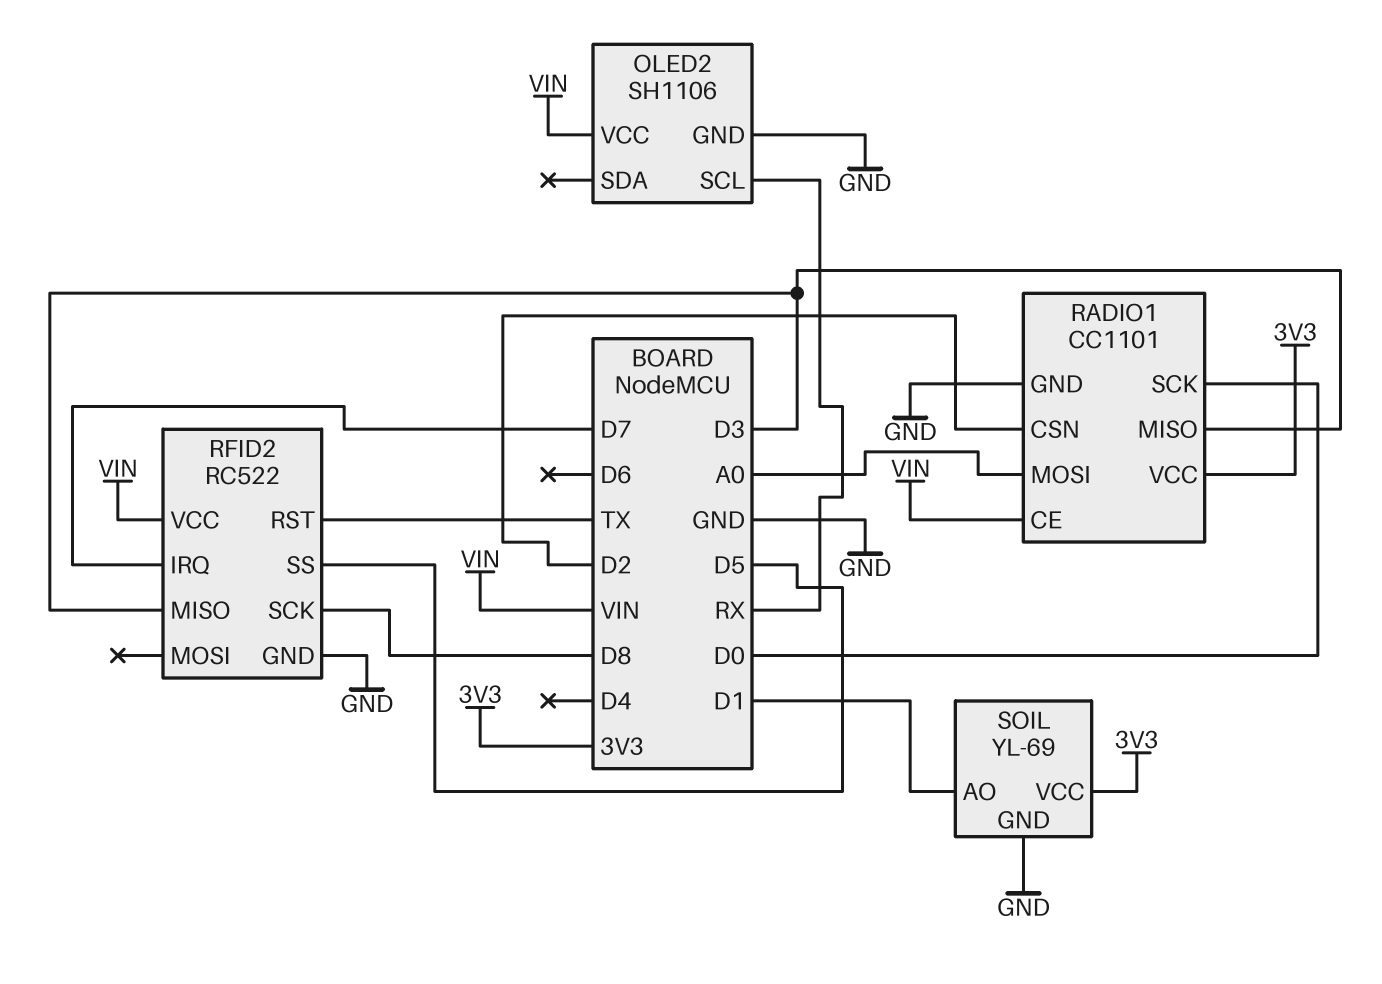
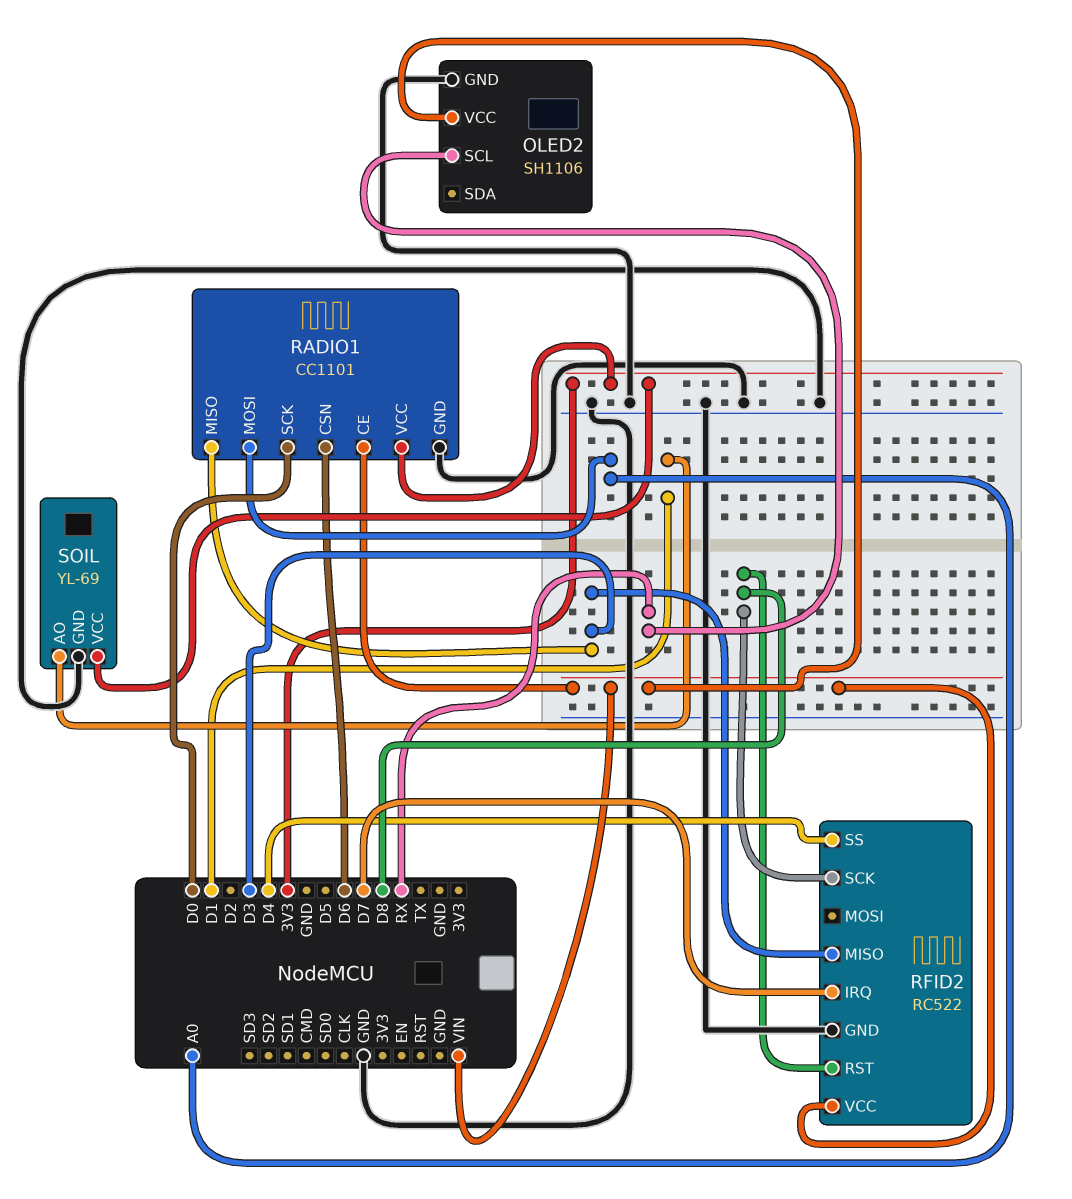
RADIO1 pin CSN: D2 -> D6
RFID2 pin RST: TX -> D8
RFID2 pin SS: D5 -> D4

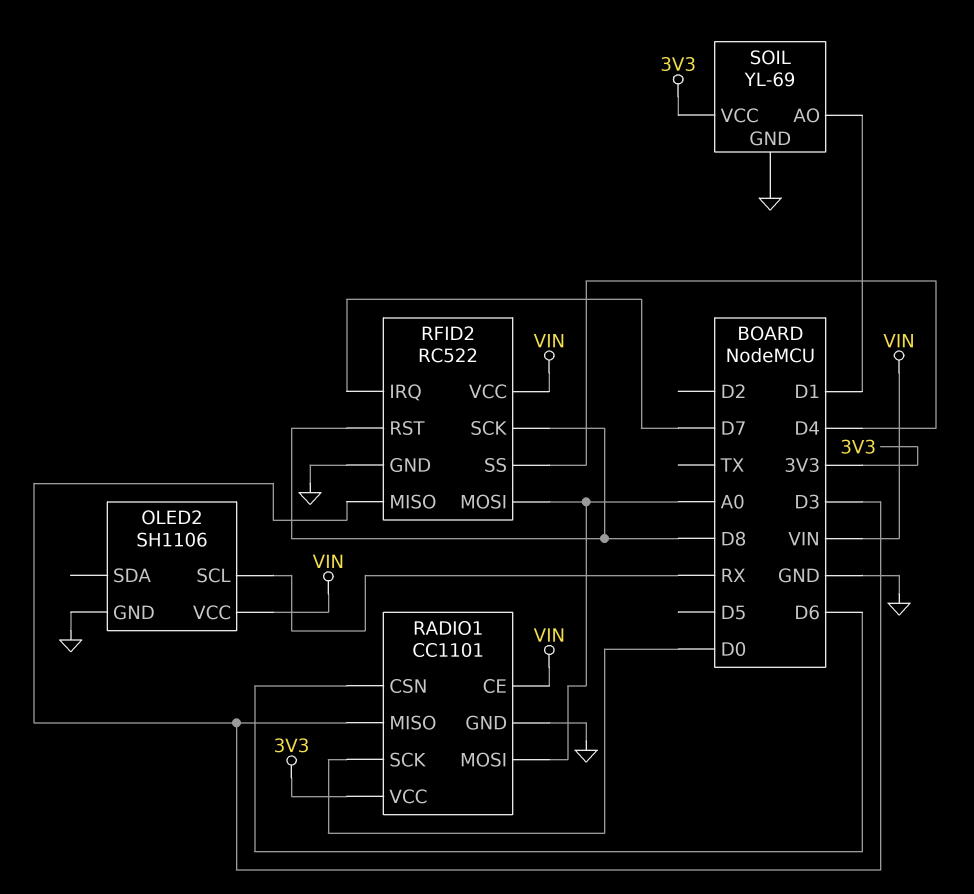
RFID2 pin MOSI: none -> A0

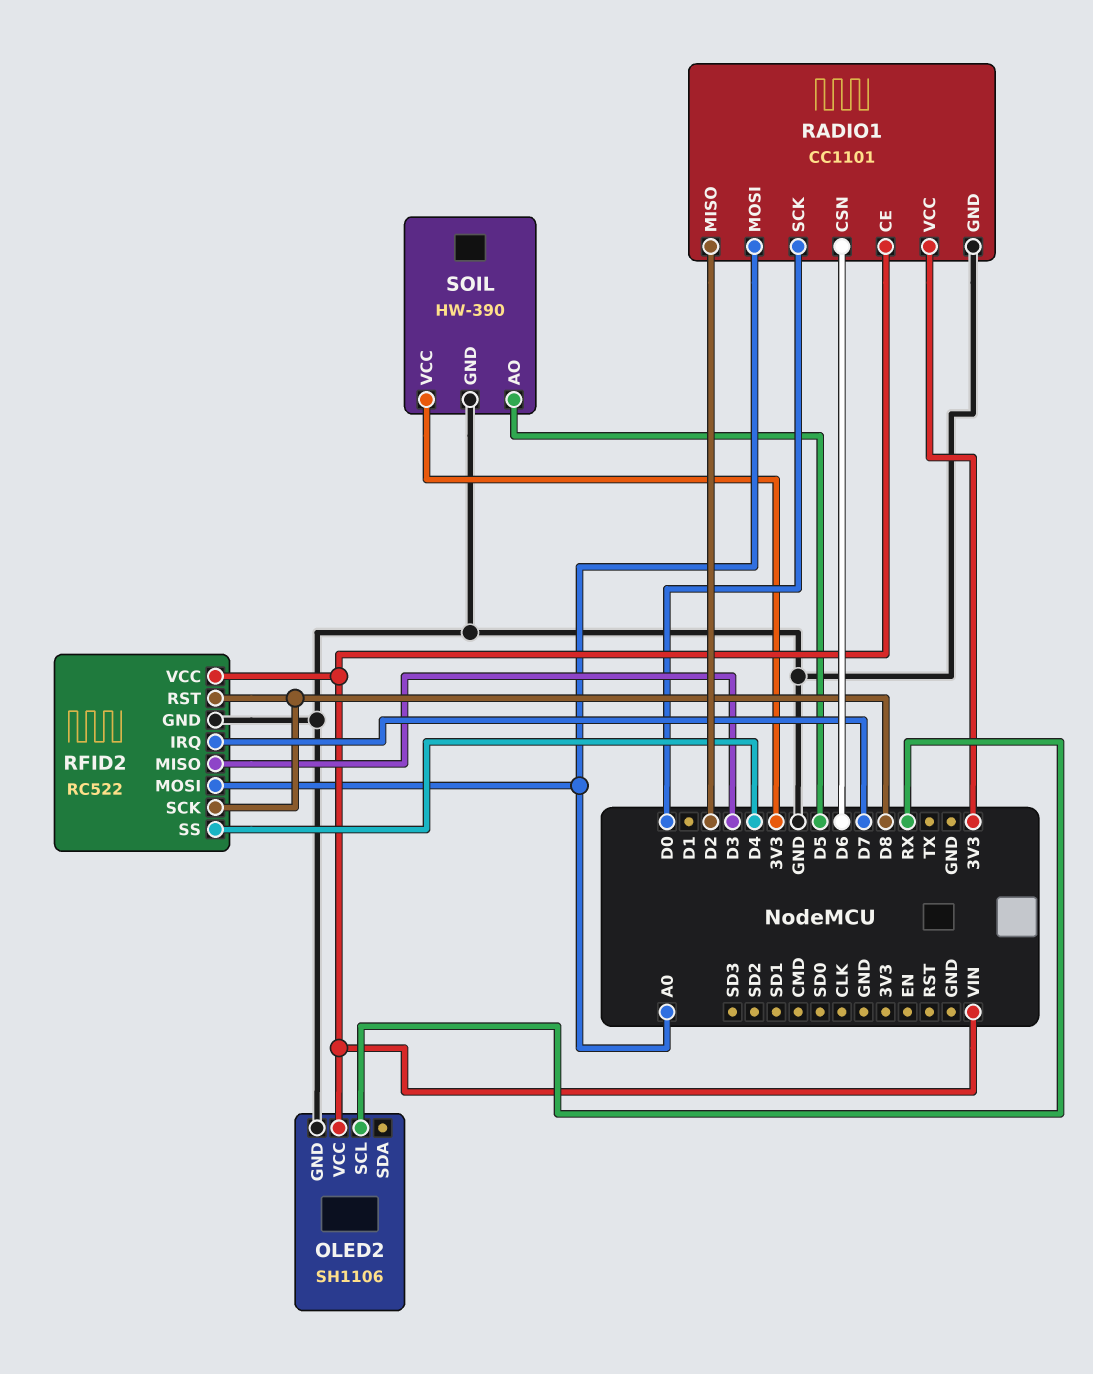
RADIO1 pin MISO: D3 -> D2
SOIL: YL-69 -> HW-390
SOIL pin AO: D1 -> D5

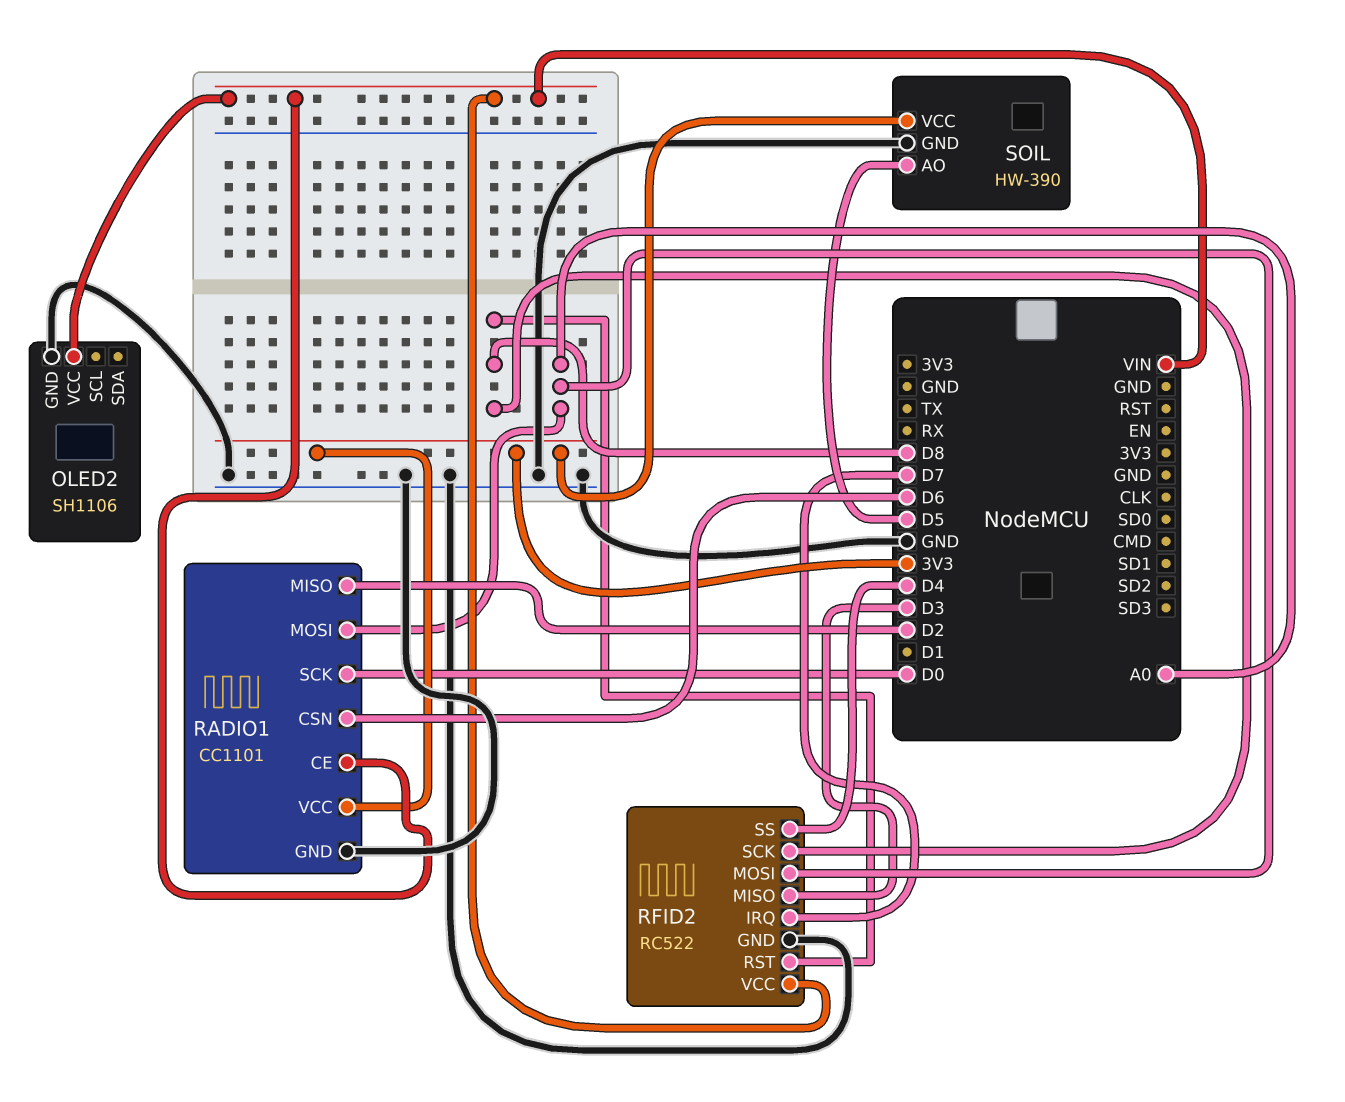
OLED2 pin SCL: RX -> none

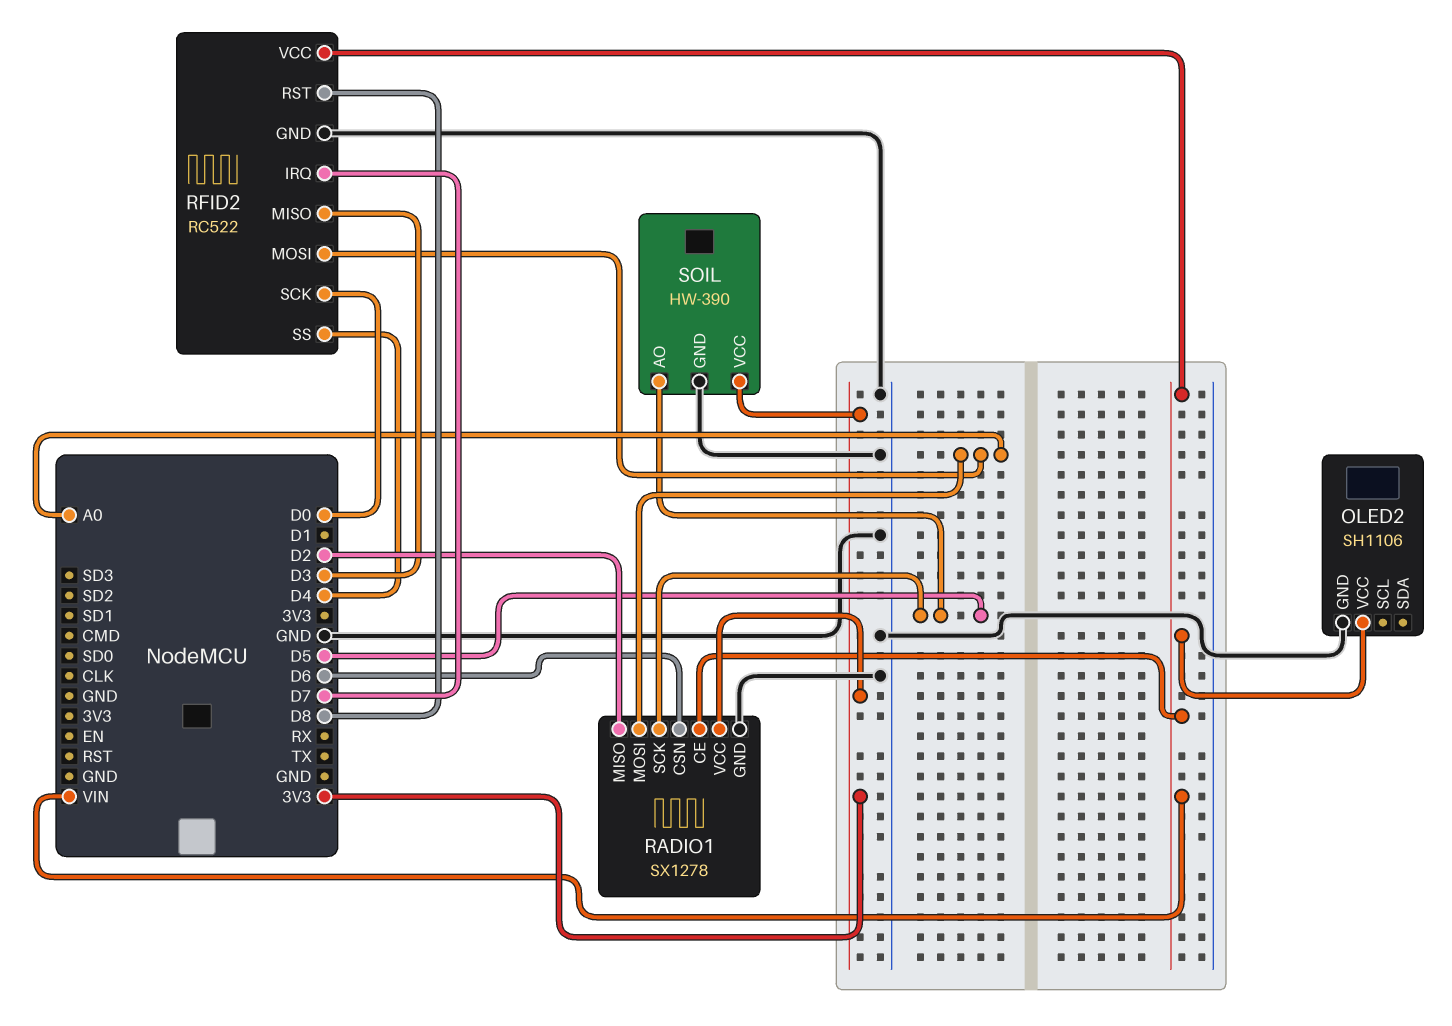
RADIO1: CC1101 -> SX1278
RADIO1 pin SCK: D0 -> D5
RFID2 pin SCK: D8 -> D0

